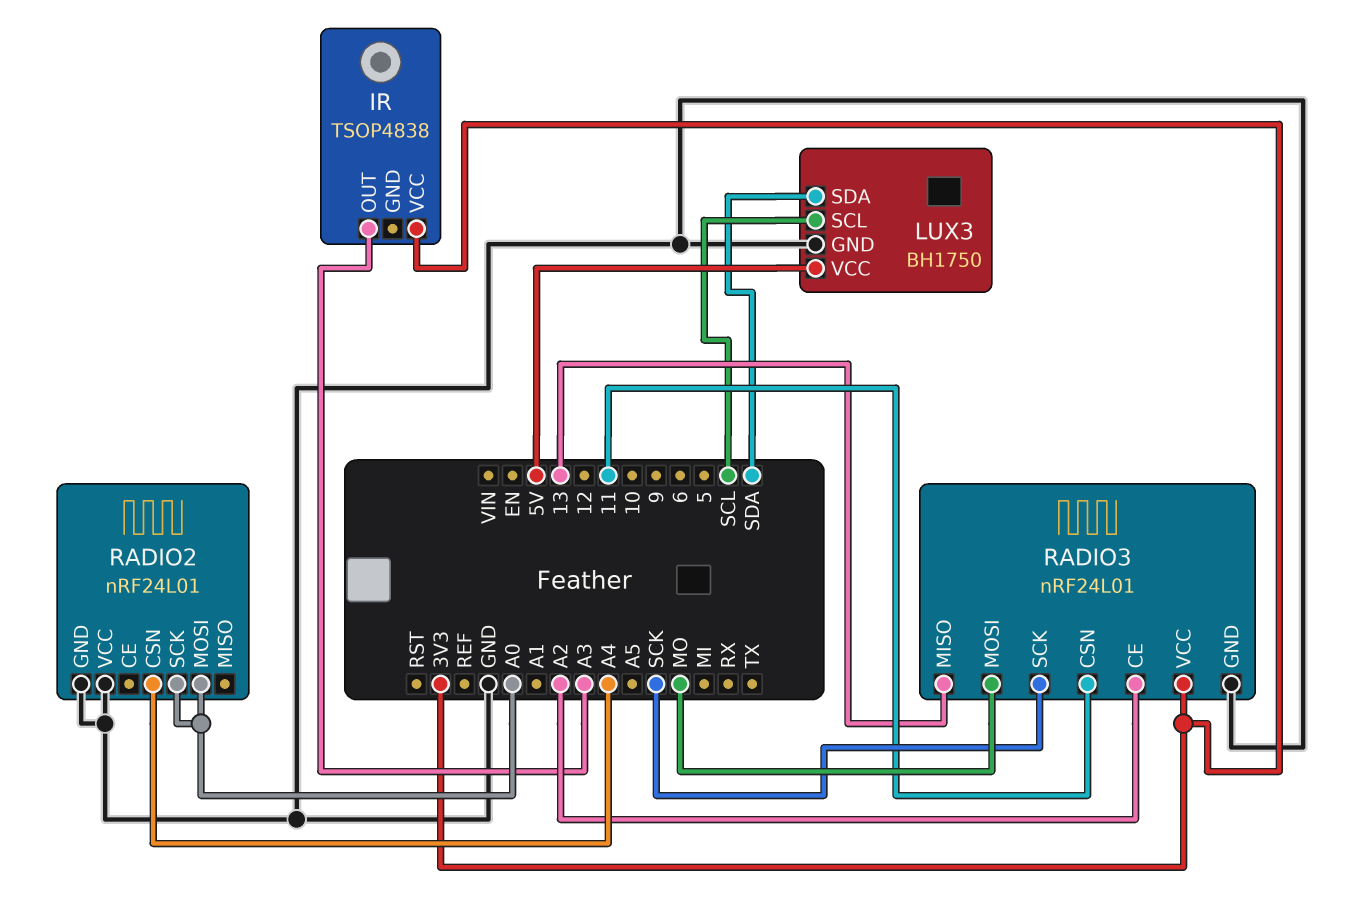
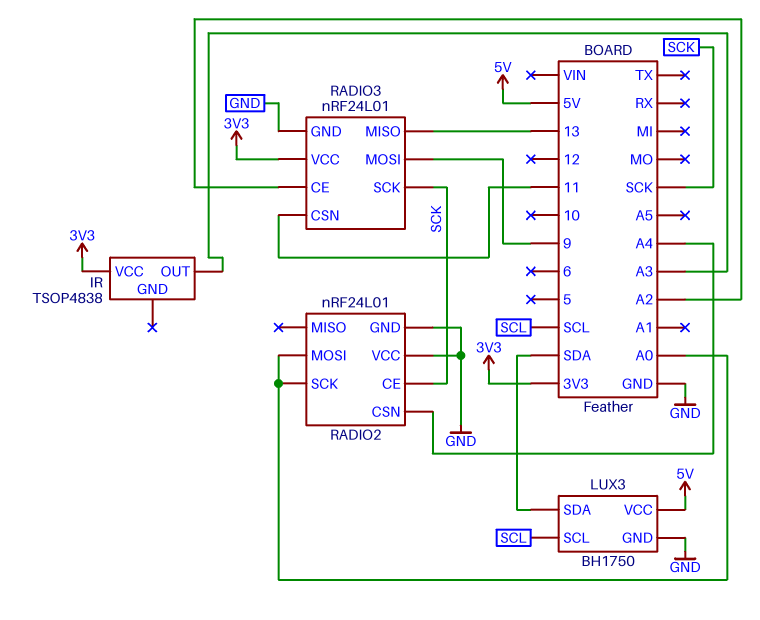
RADIO2 pin CE: none -> SCK
RADIO3 pin MOSI: MO -> 9

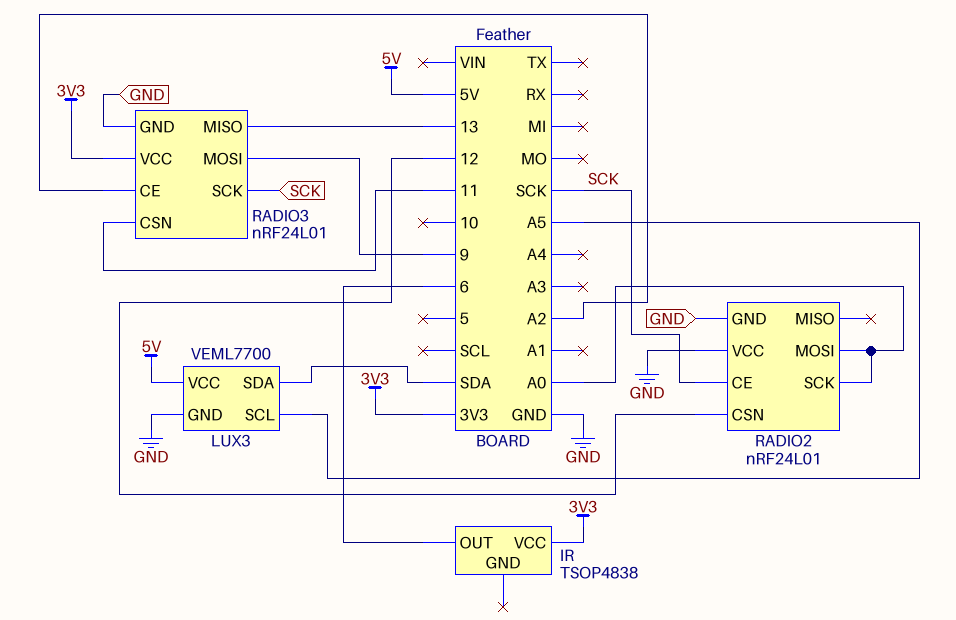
IR pin OUT: A3 -> 6
LUX3: BH1750 -> VEML7700
LUX3 pin SCL: SCL -> A5
RADIO2 pin CSN: A4 -> 12

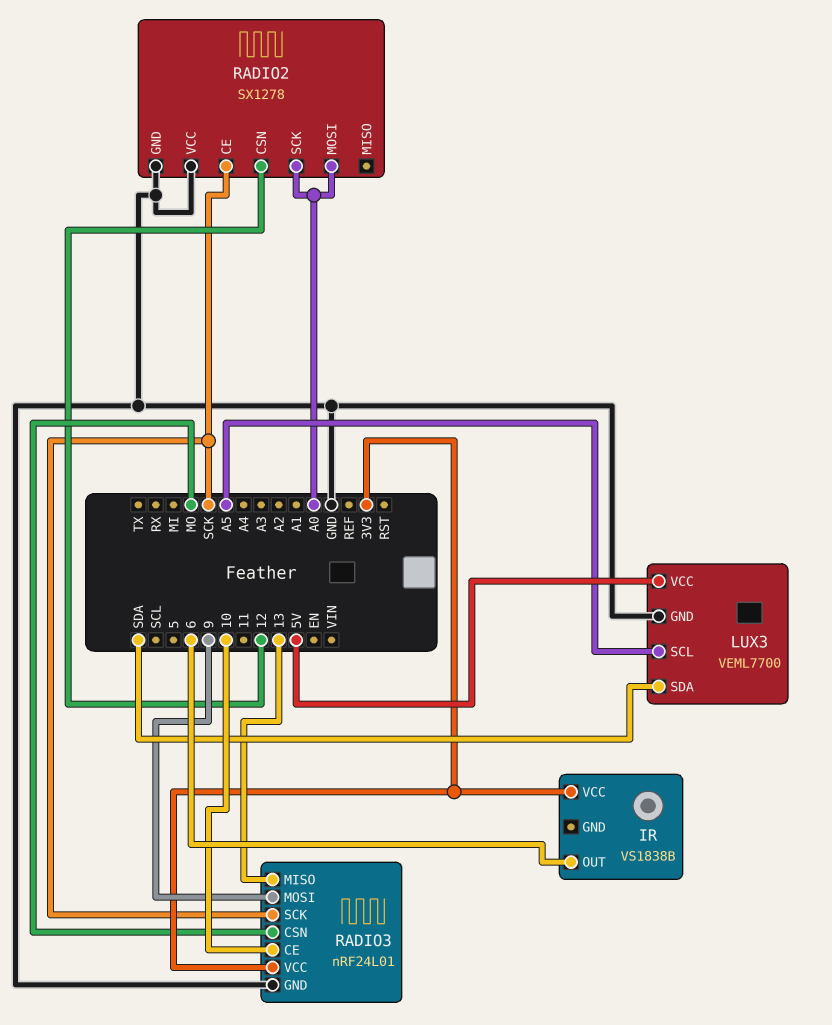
IR: TSOP4838 -> VS1838B
RADIO2: nRF24L01 -> SX1278
RADIO3 pin CE: A2 -> 10
RADIO3 pin CSN: 11 -> MO

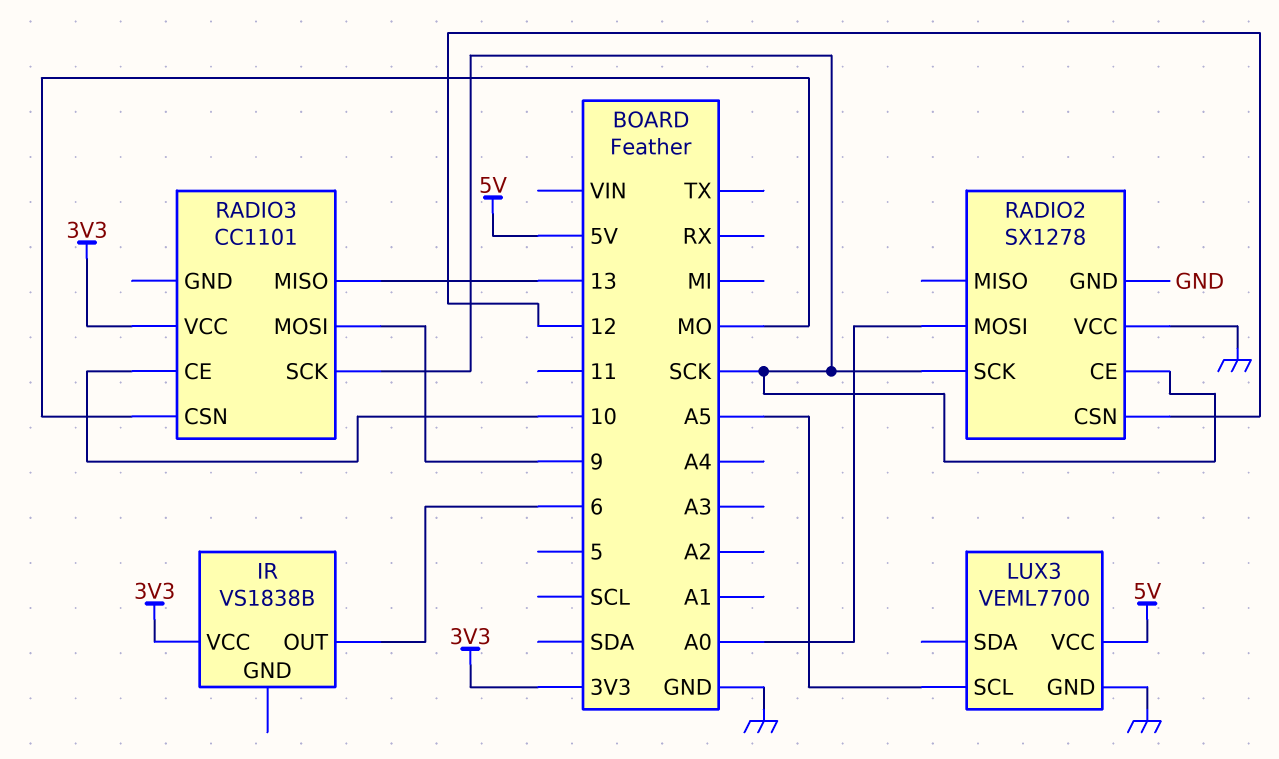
LUX3 pin SDA: SDA -> none
RADIO2 pin SCK: A0 -> SCK
RADIO3: nRF24L01 -> CC1101
RADIO3 pin GND: GND -> none

